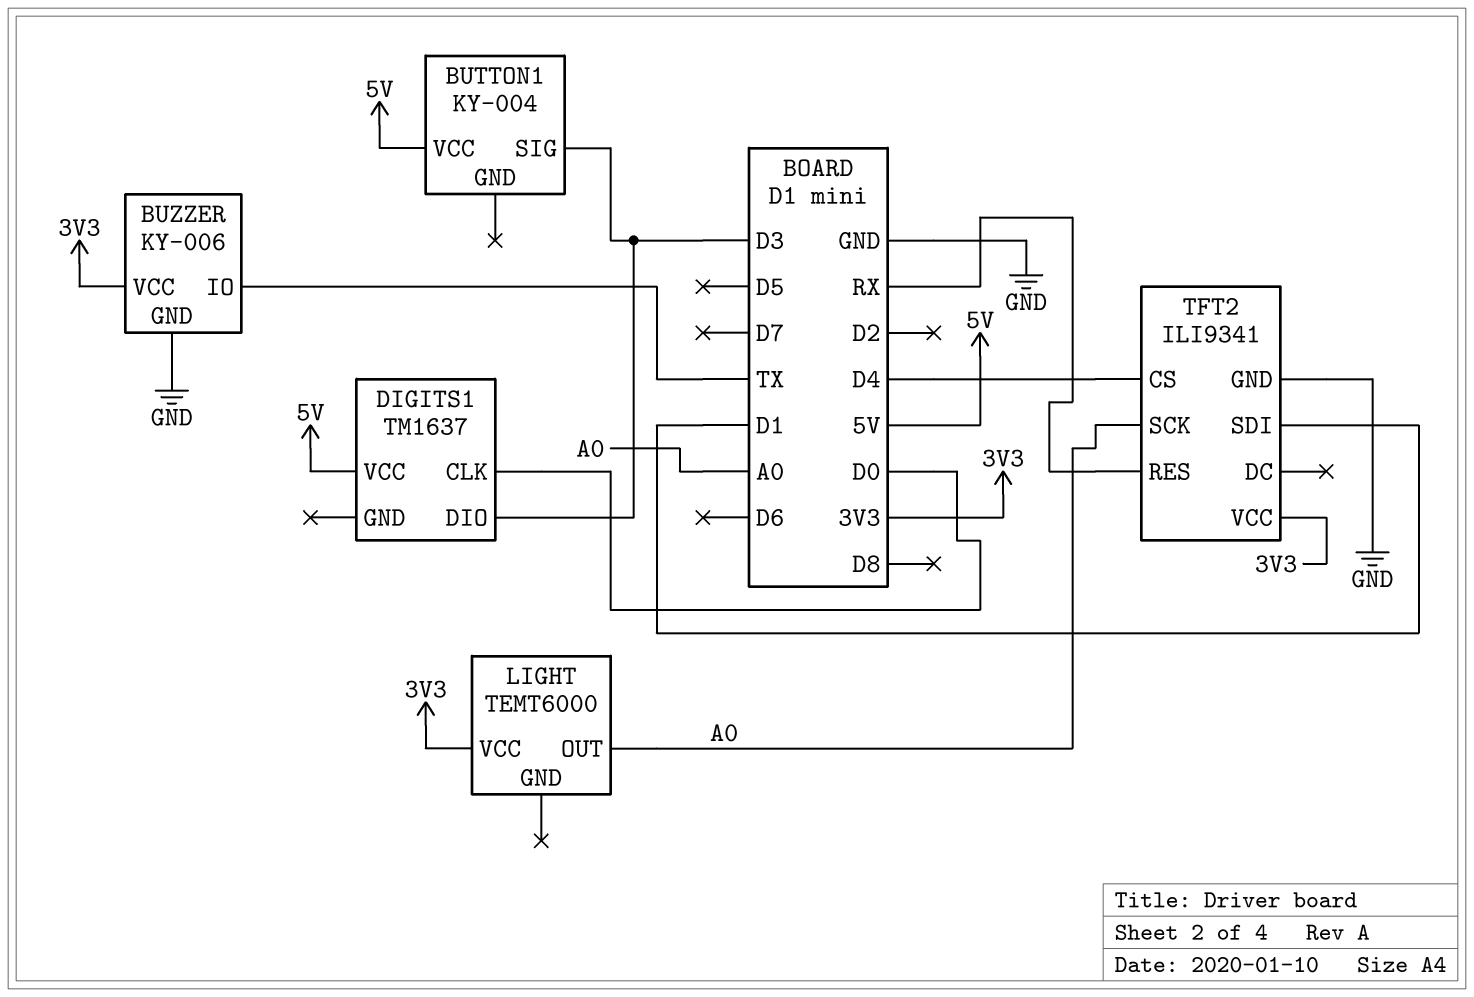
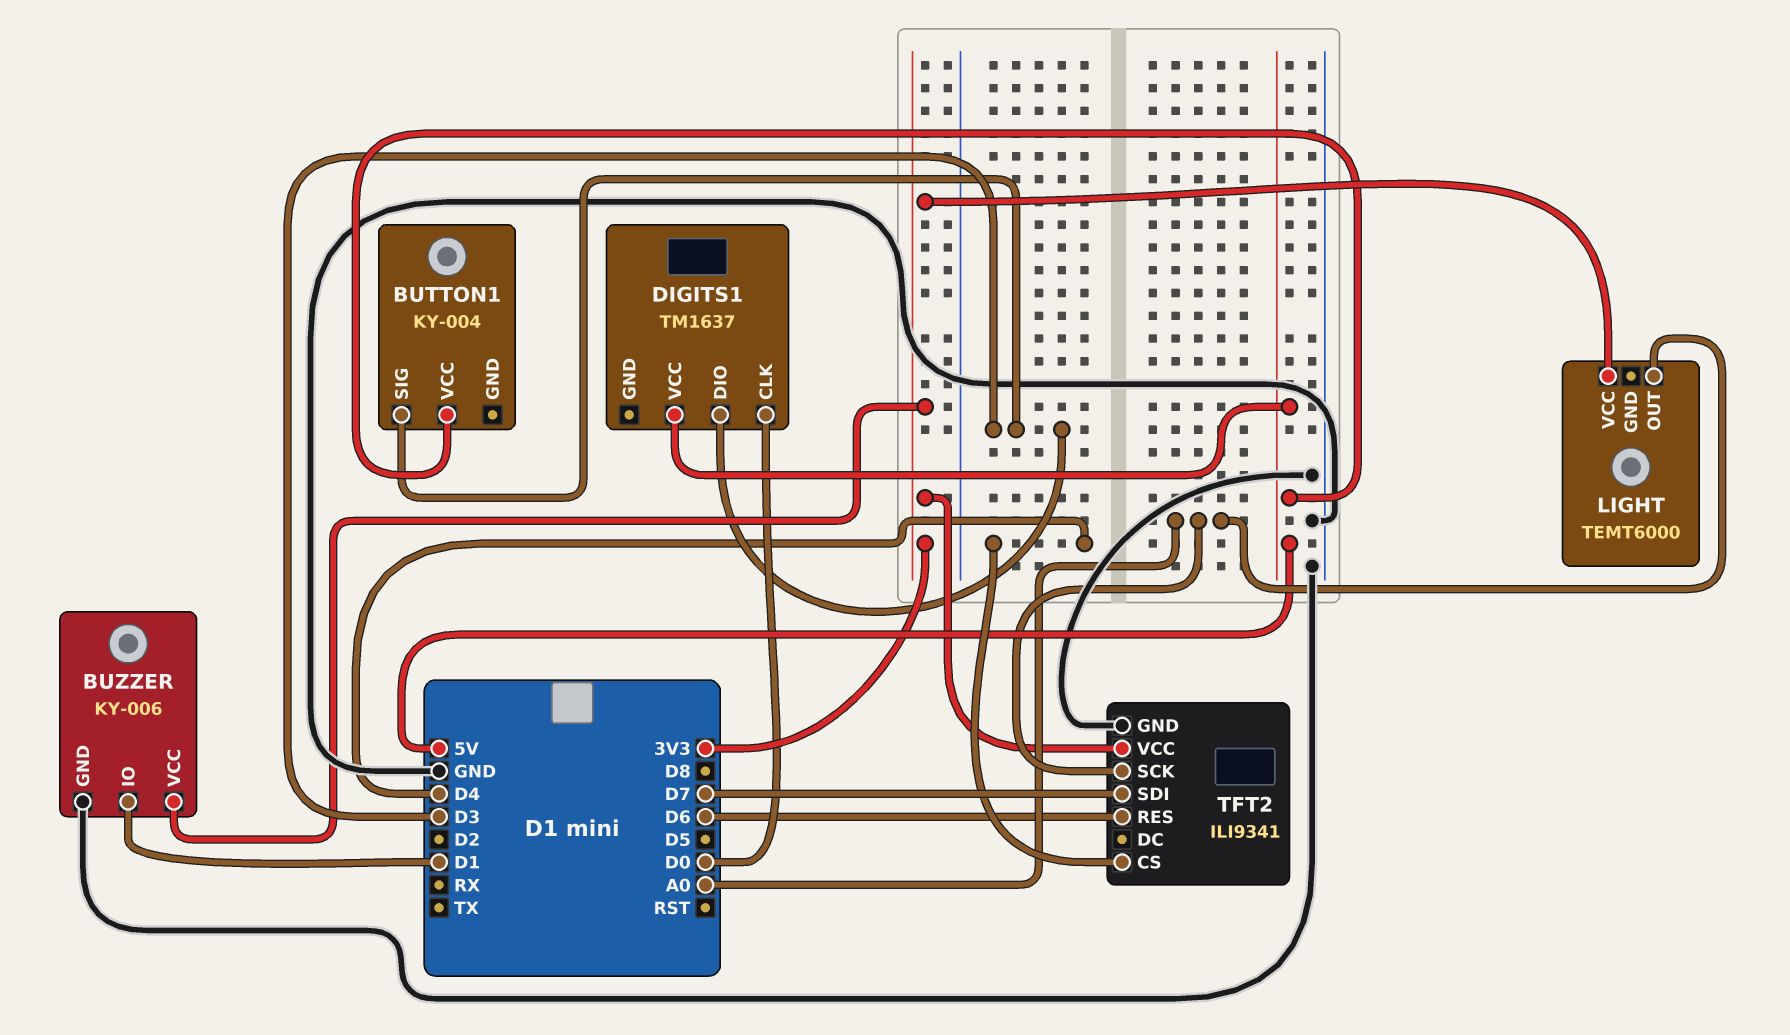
BUZZER pin IO: TX -> D1
TFT2 pin RES: RX -> D6
TFT2 pin SDI: D1 -> D7

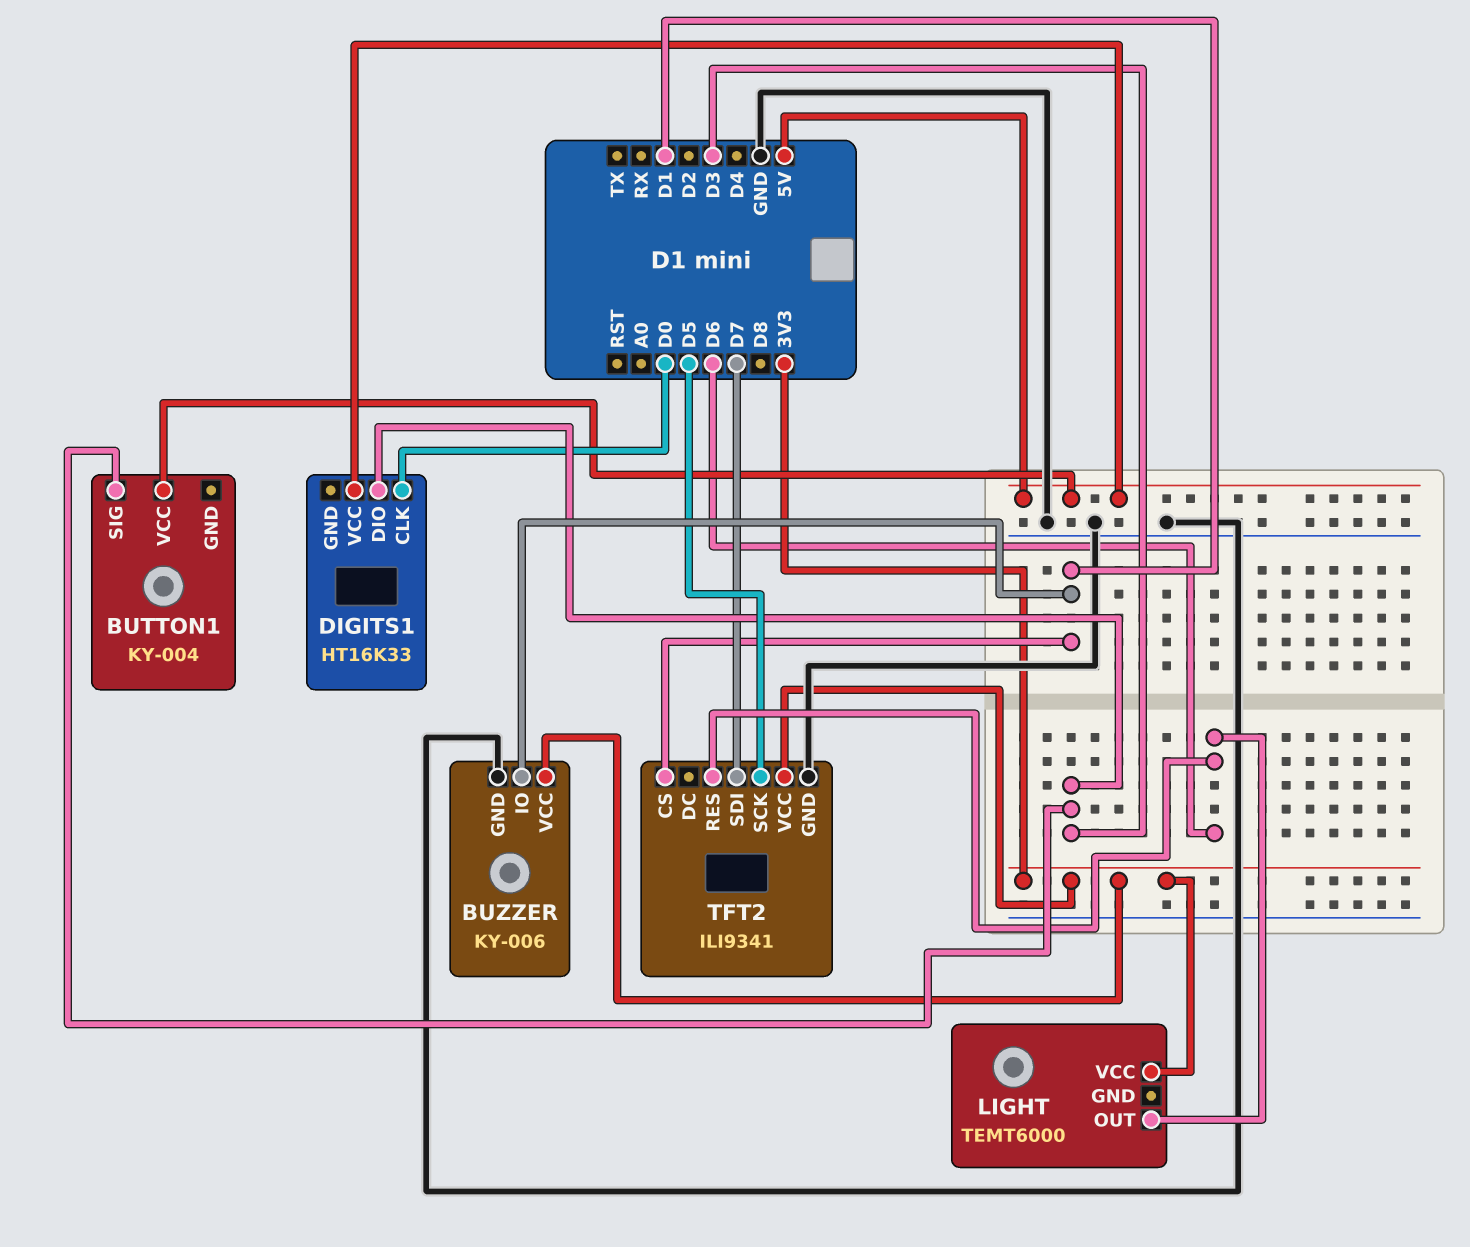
DIGITS1: TM1637 -> HT16K33
LIGHT pin OUT: A0 -> D6
TFT2 pin CS: D4 -> D1
TFT2 pin SCK: A0 -> D5

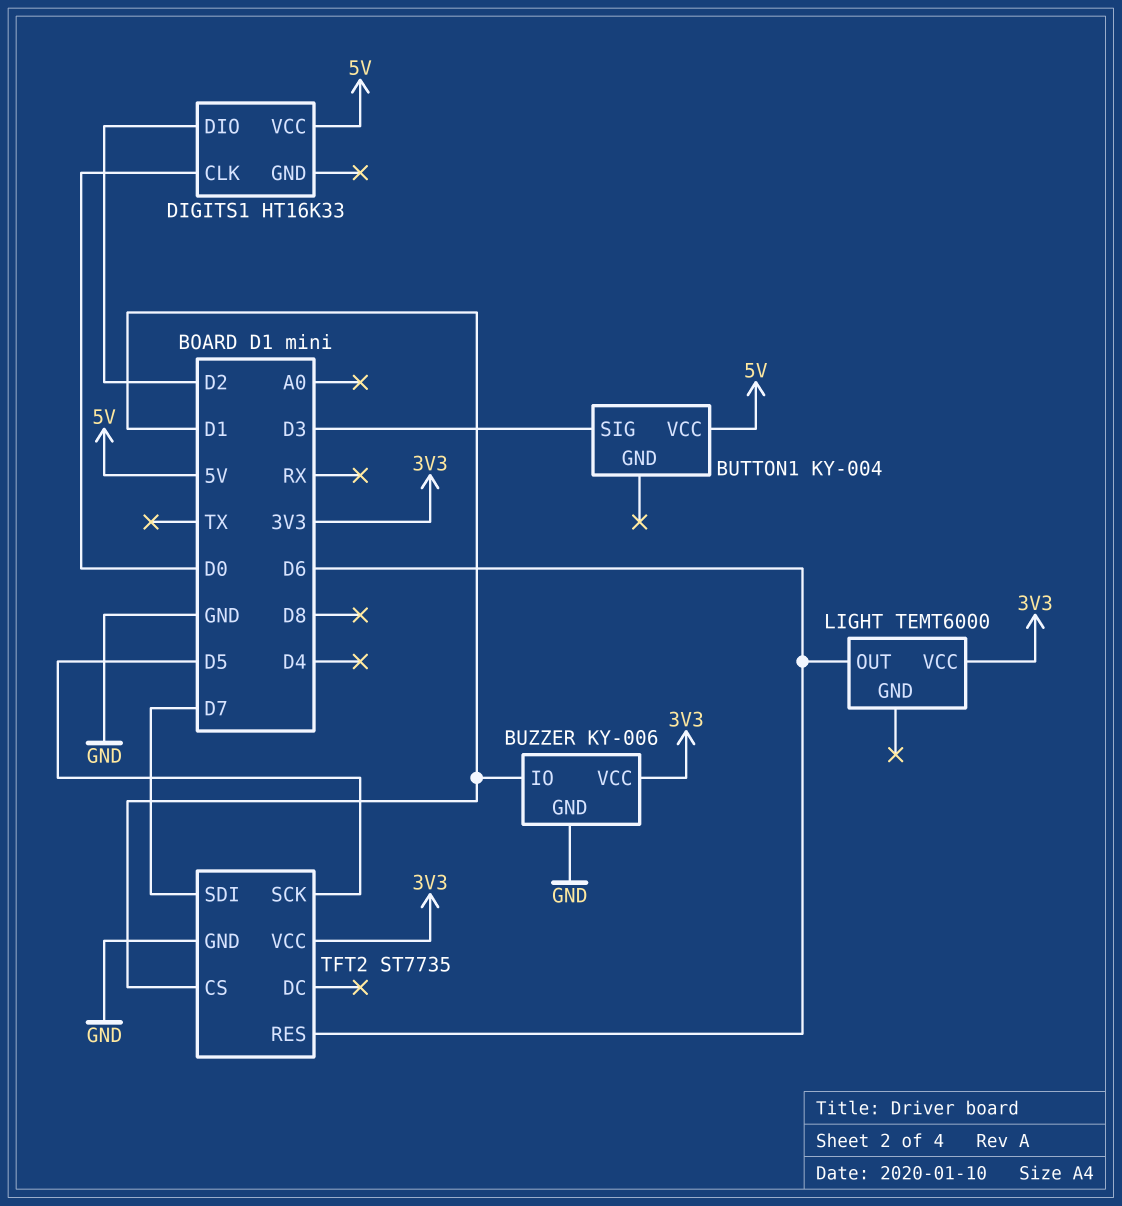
DIGITS1 pin DIO: D3 -> D2
TFT2: ILI9341 -> ST7735

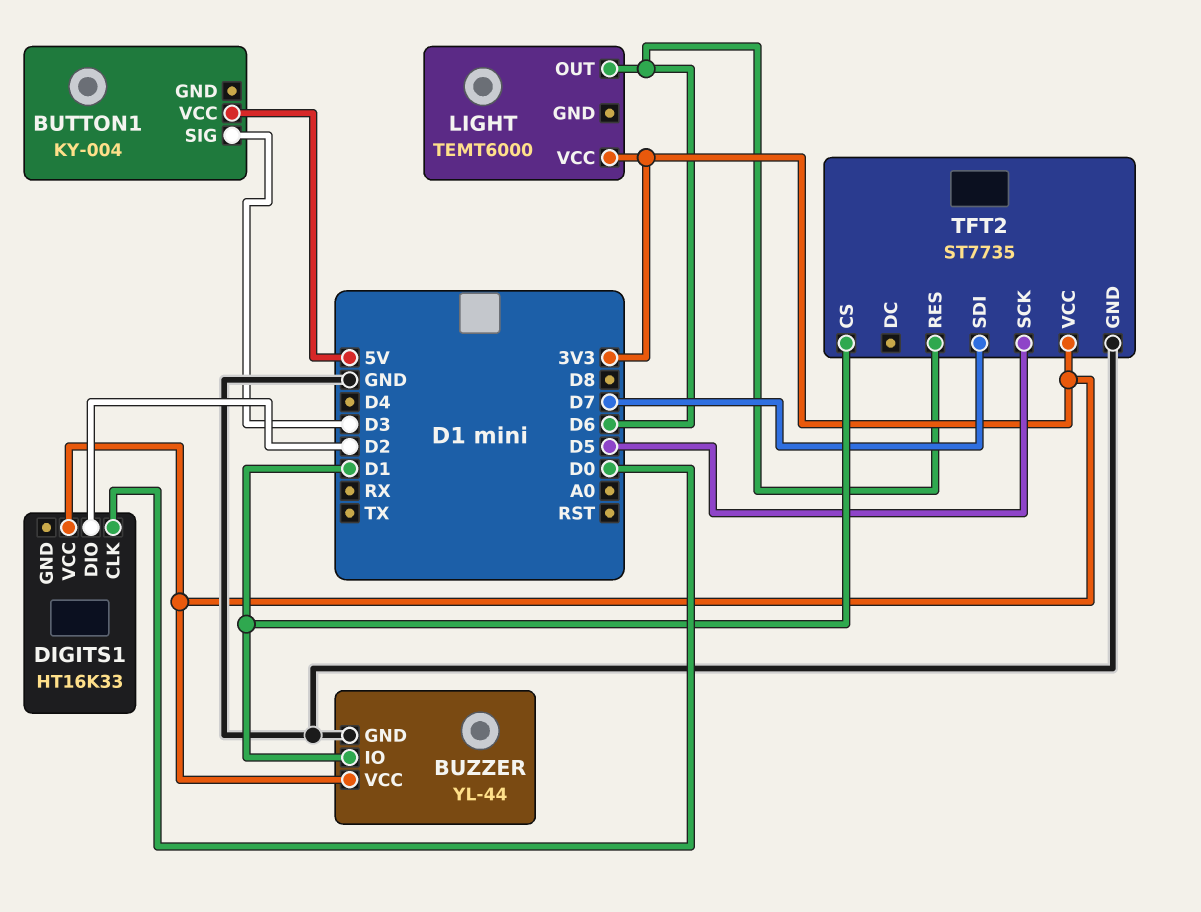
BUZZER: KY-006 -> YL-44
DIGITS1 pin VCC: 5V -> 3V3

